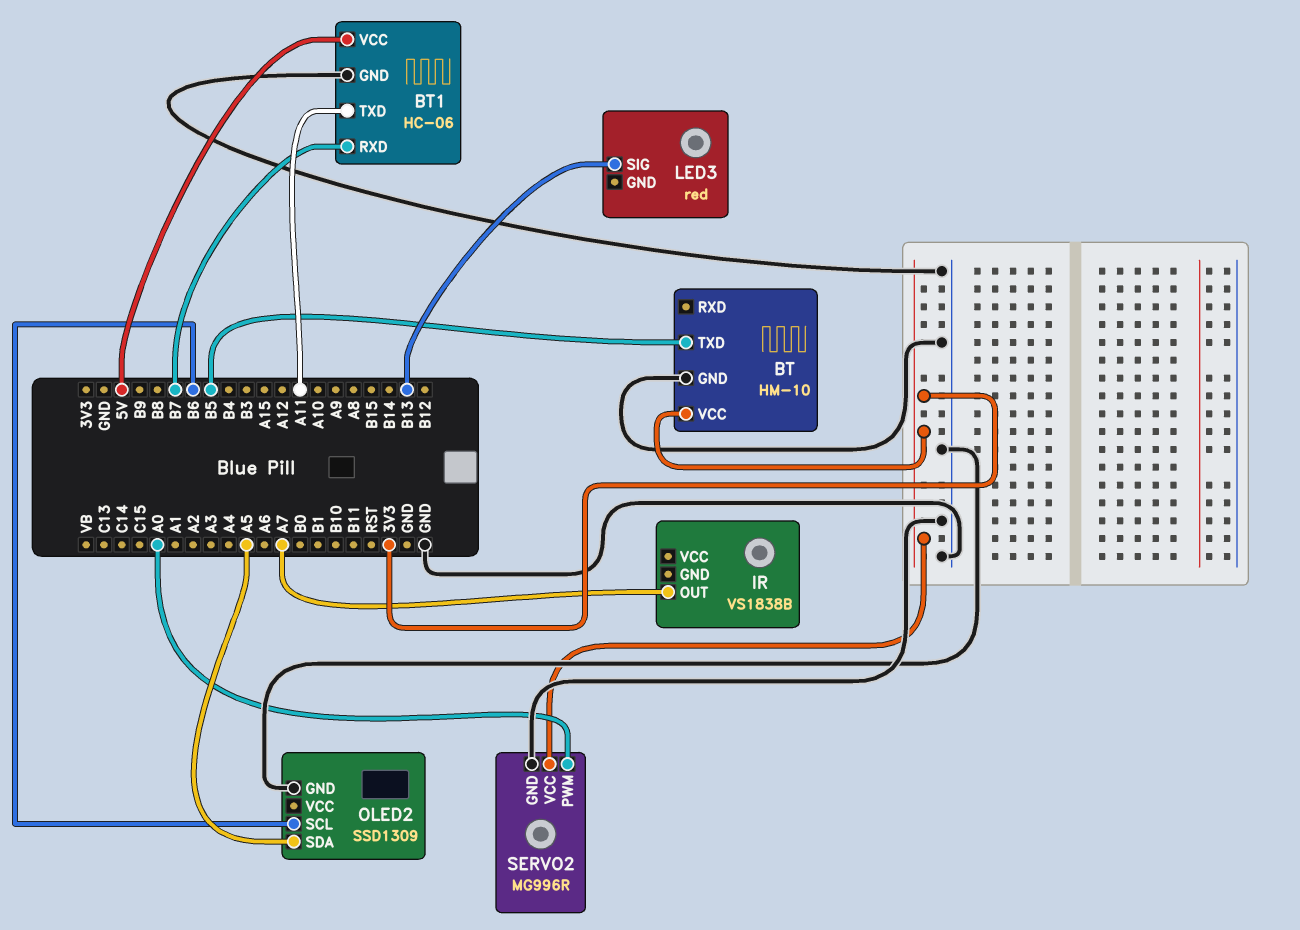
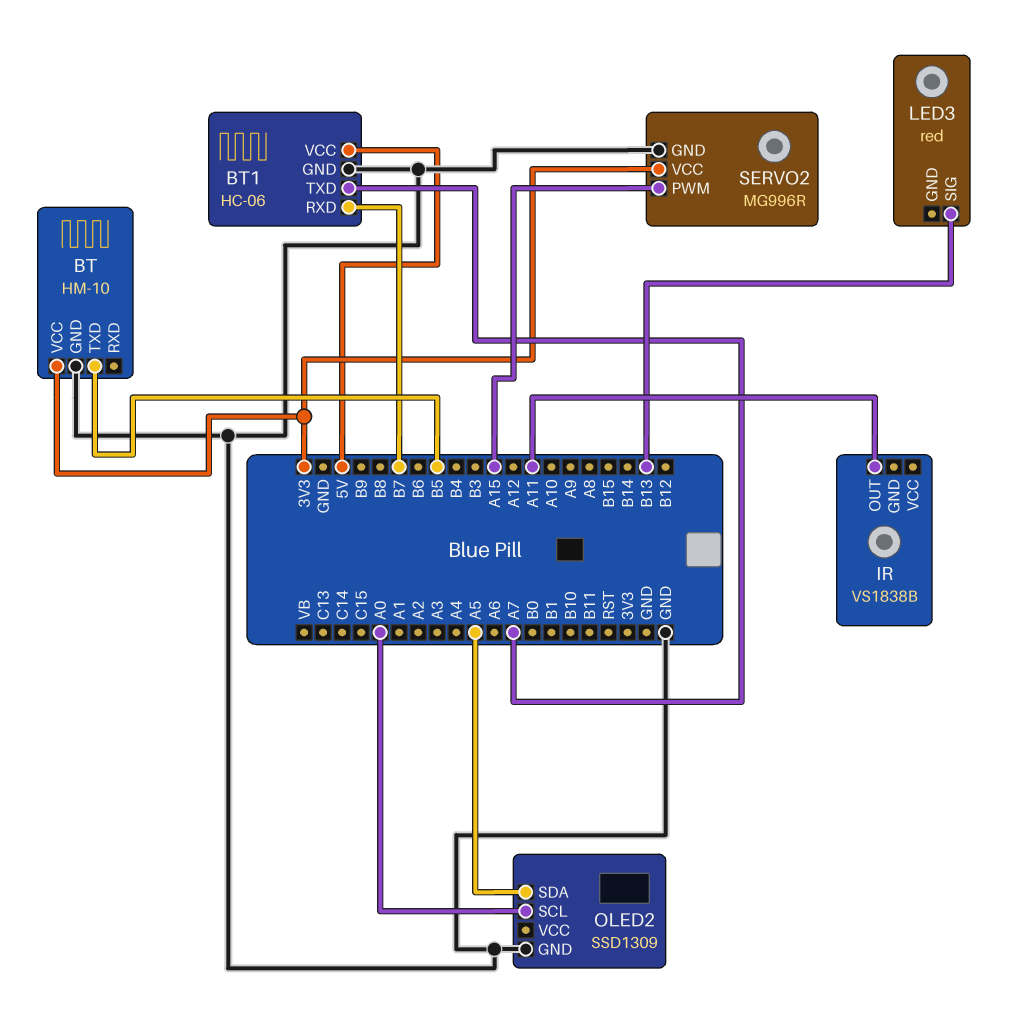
BT1 pin TXD: A11 -> A7
IR pin OUT: A7 -> A11
OLED2 pin SCL: B6 -> A0
SERVO2 pin PWM: A0 -> A15

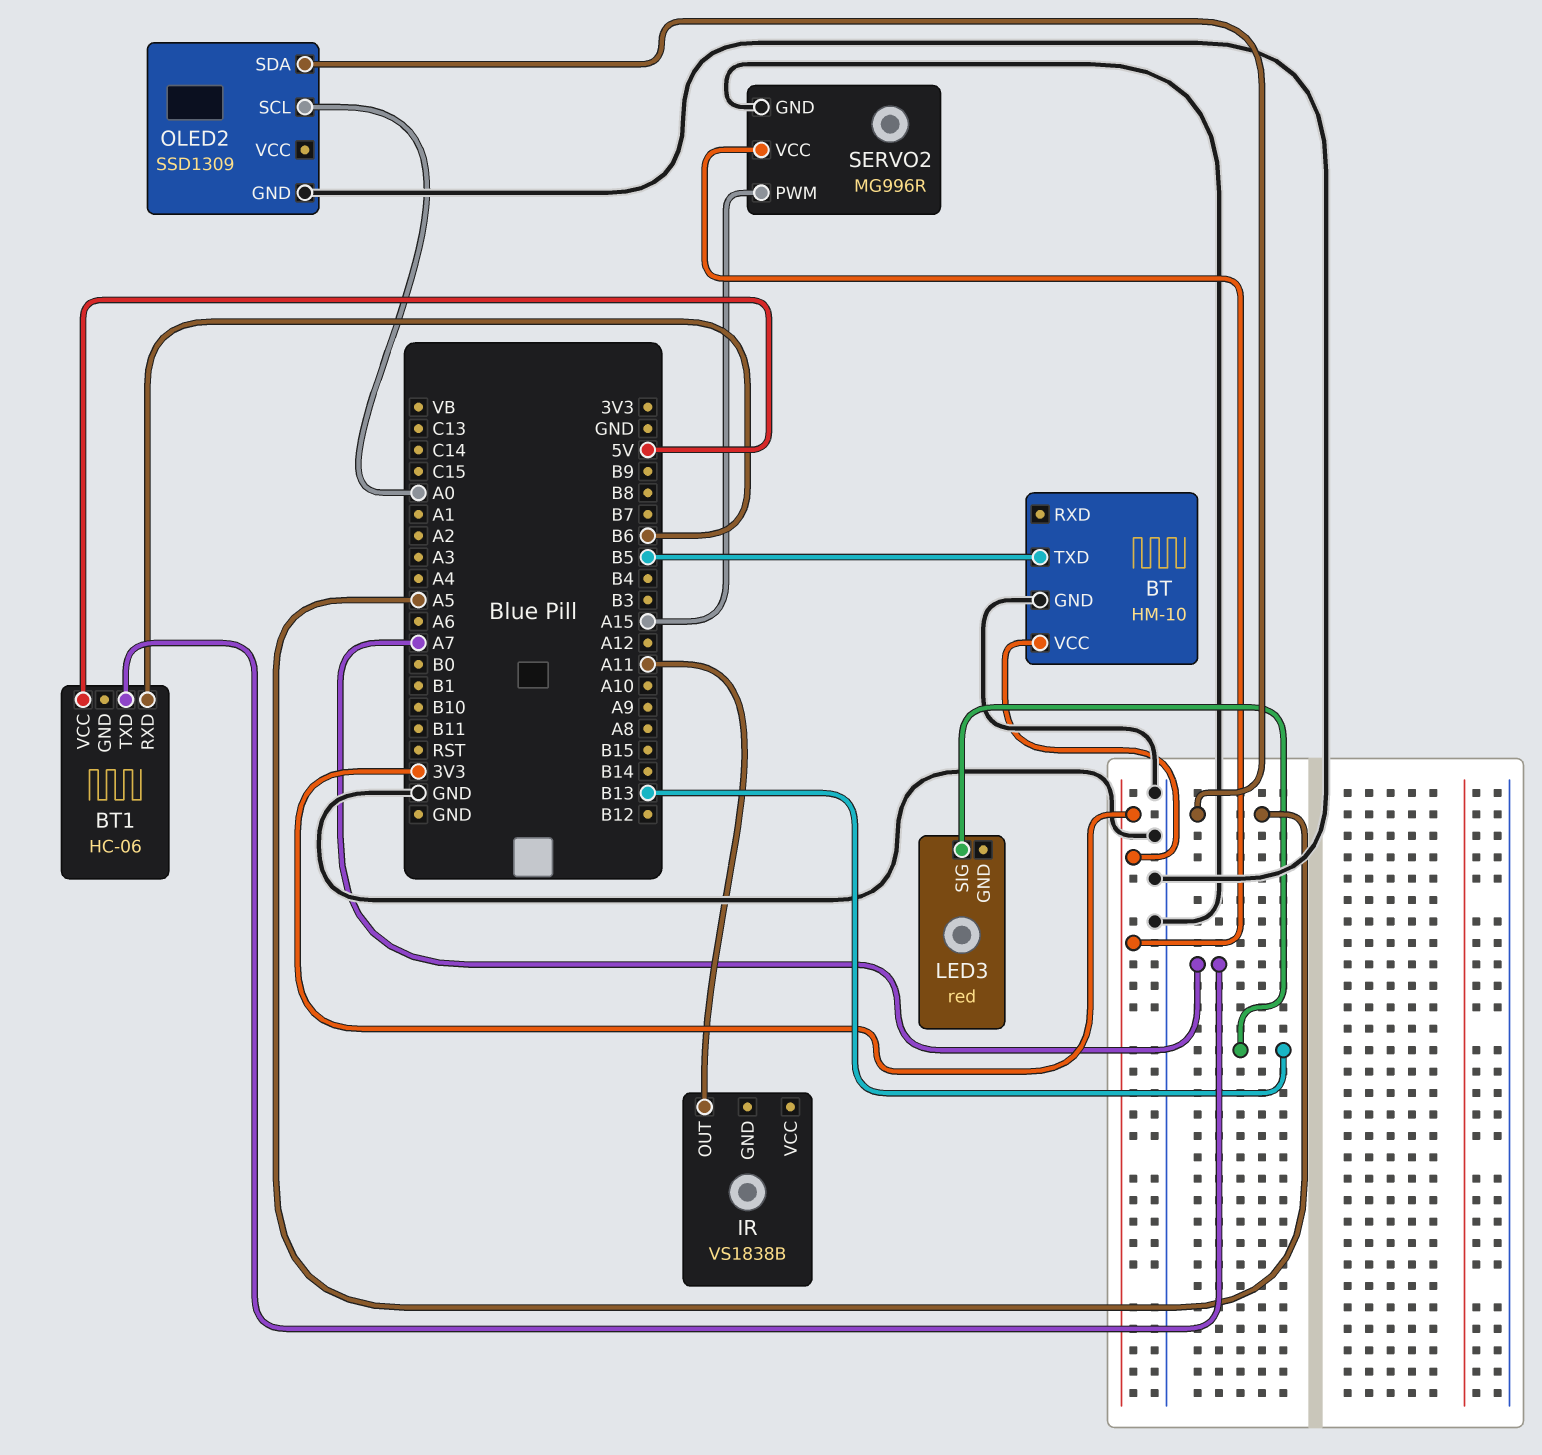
BT1 pin GND: GND -> none
BT1 pin RXD: B7 -> B6

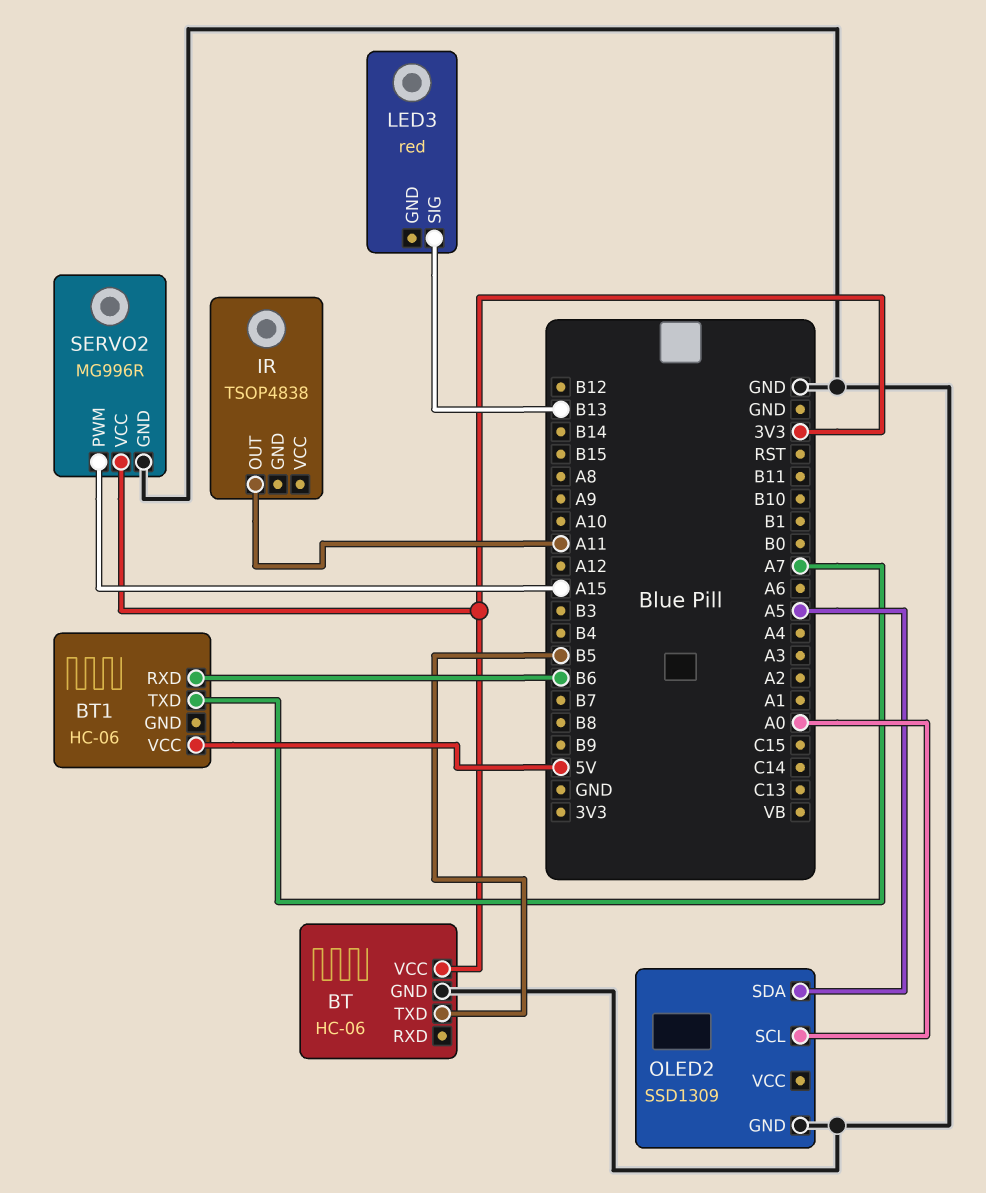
BT: HM-10 -> HC-06
IR: VS1838B -> TSOP4838

